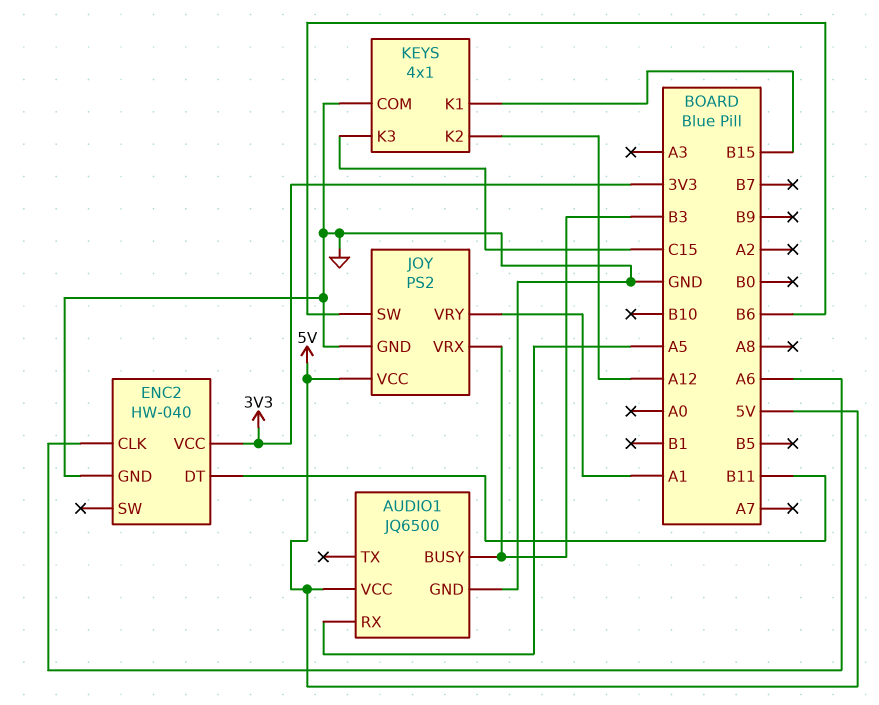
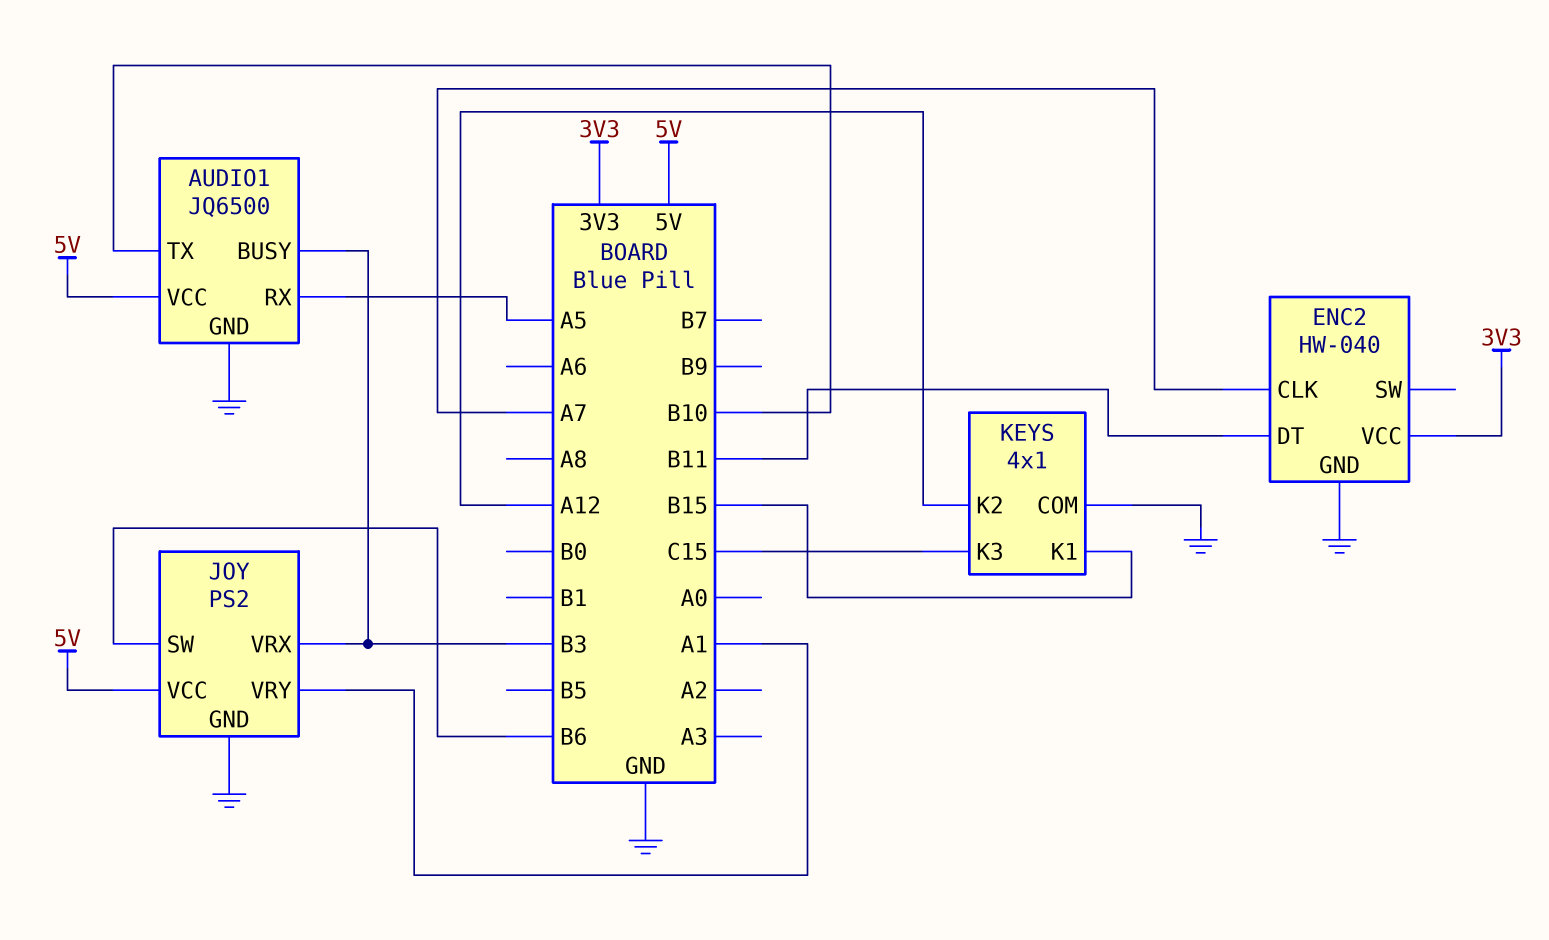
AUDIO1 pin TX: none -> B10
ENC2 pin CLK: A6 -> A7

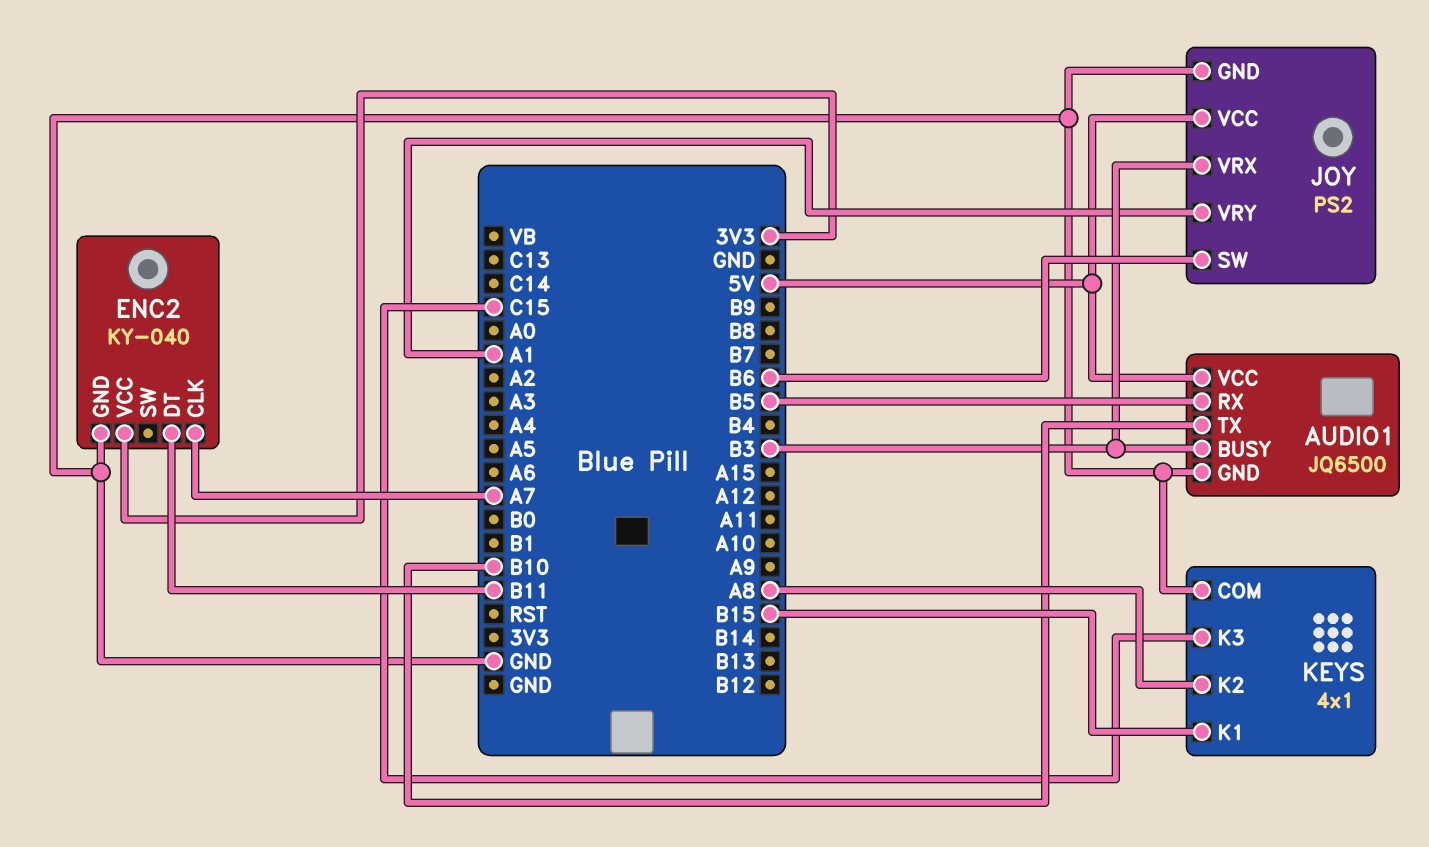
AUDIO1 pin RX: A5 -> B5
ENC2: HW-040 -> KY-040
KEYS pin K2: A12 -> A8

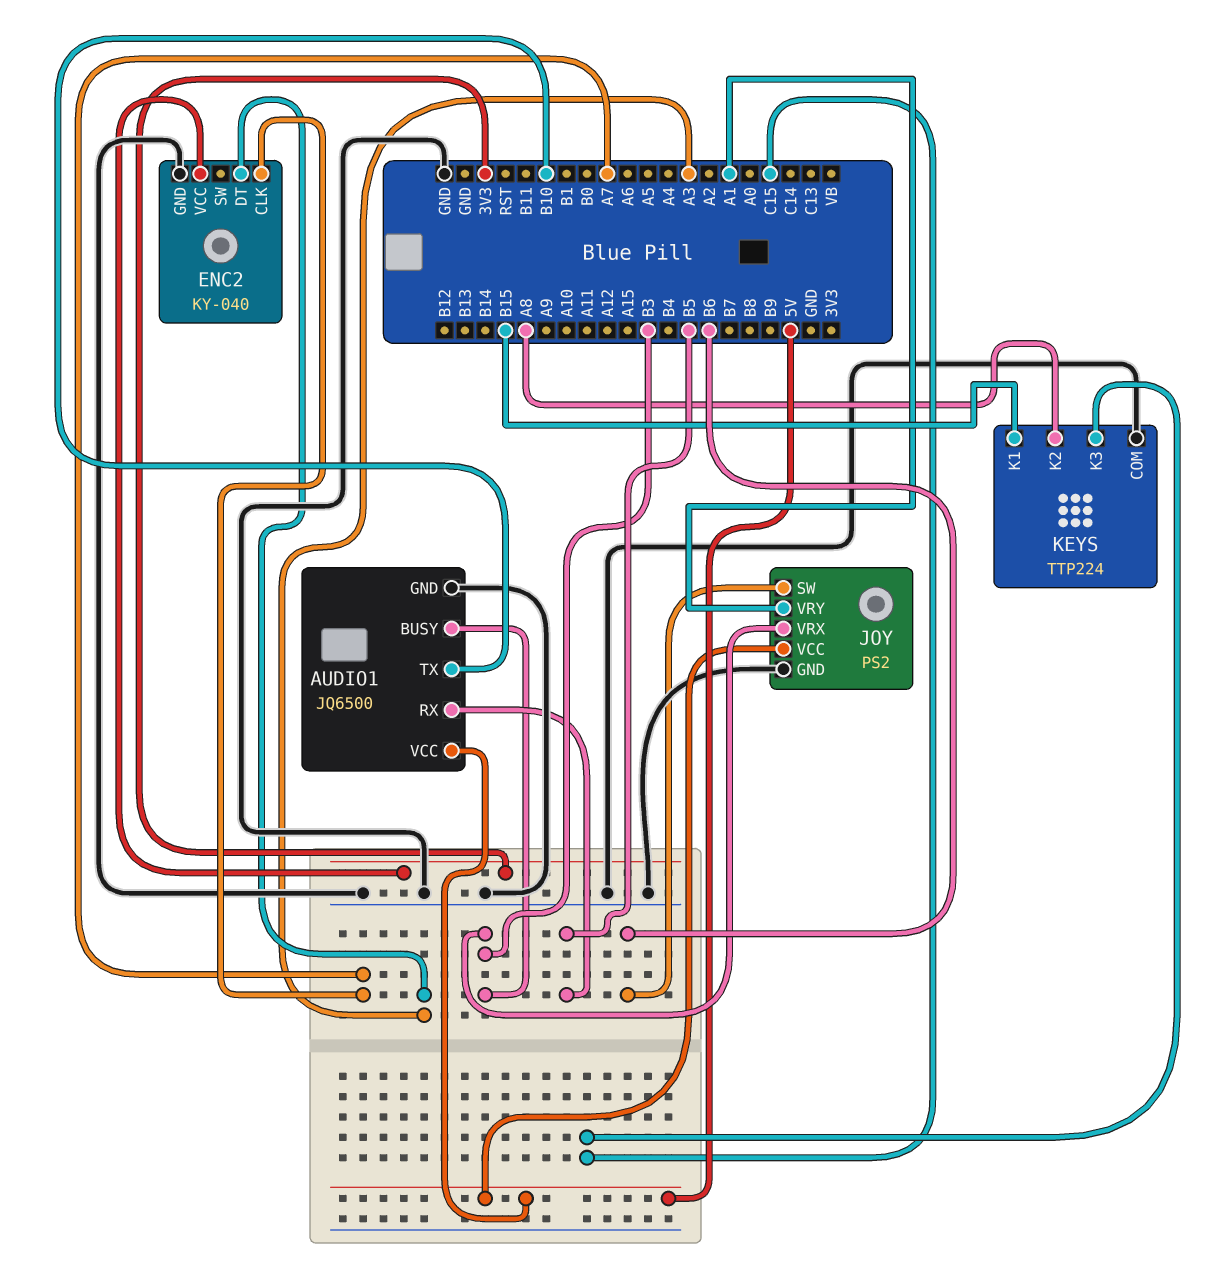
ENC2 pin DT: B11 -> A3
KEYS: 4x1 -> TTP224

